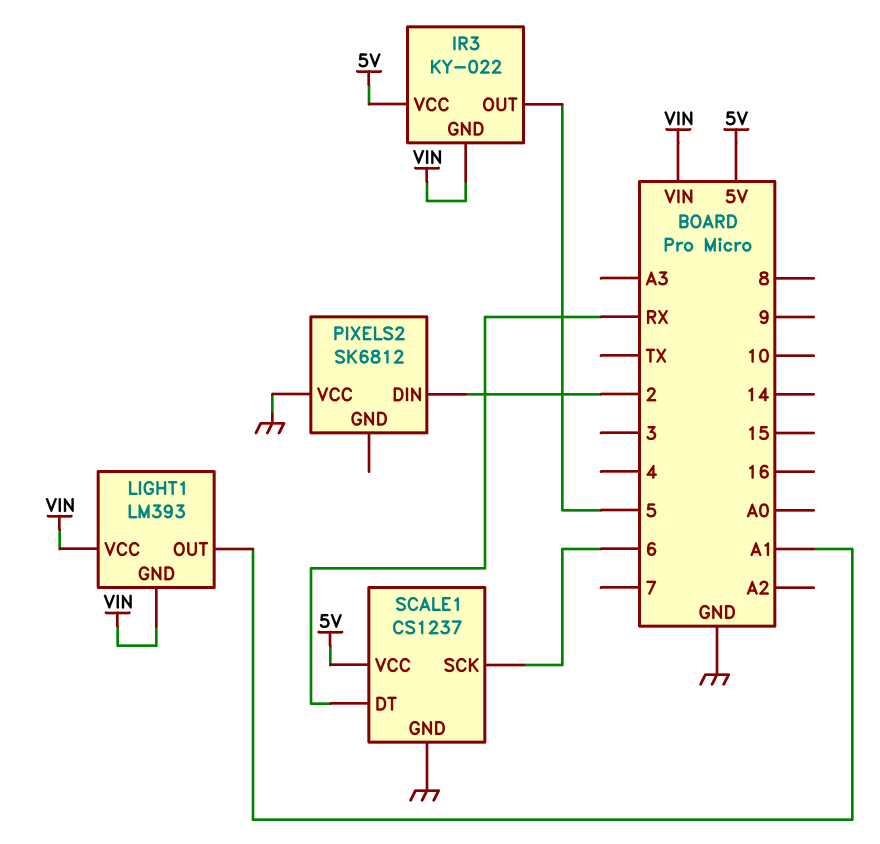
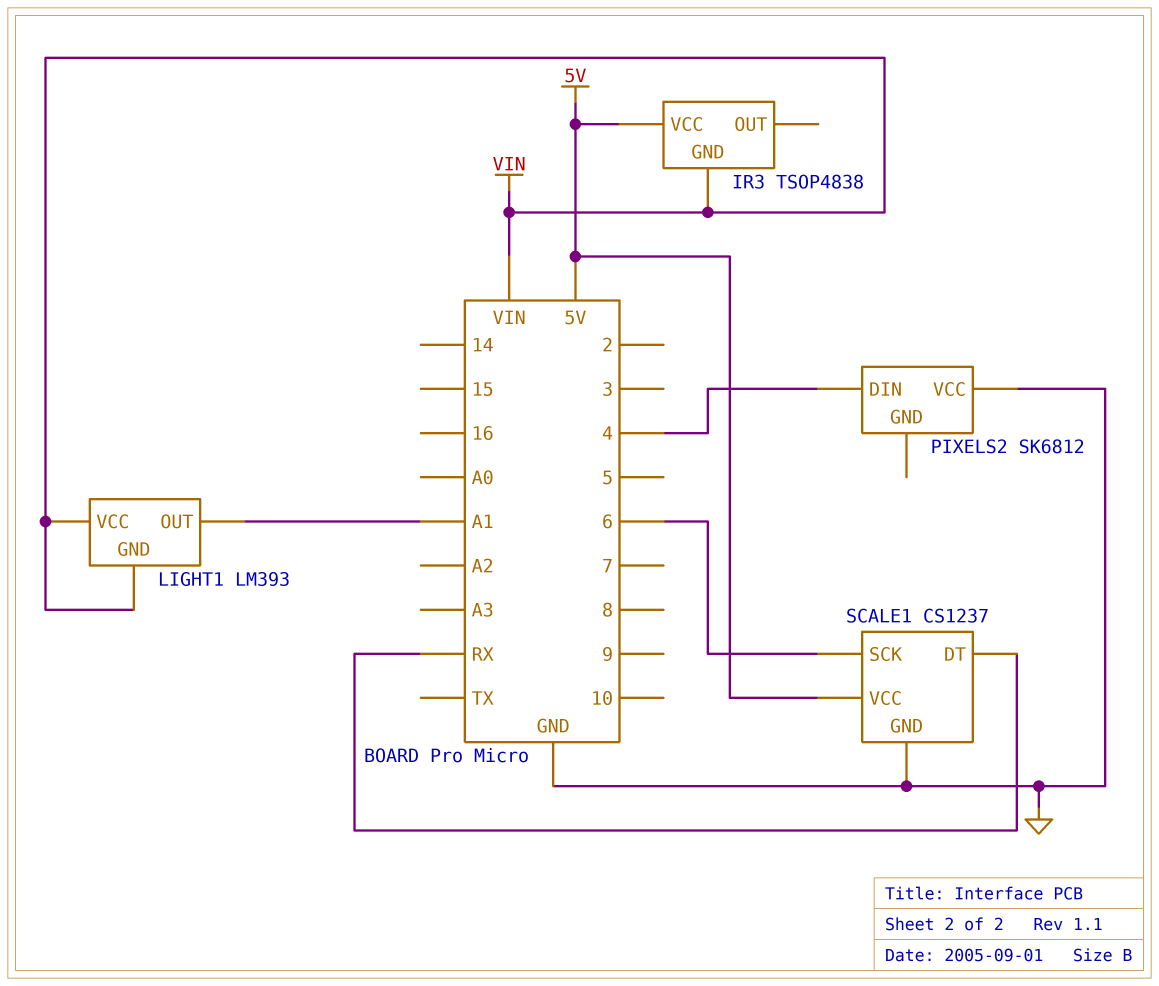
IR3: KY-022 -> TSOP4838
IR3 pin OUT: 5 -> none
PIXELS2 pin DIN: 2 -> 4

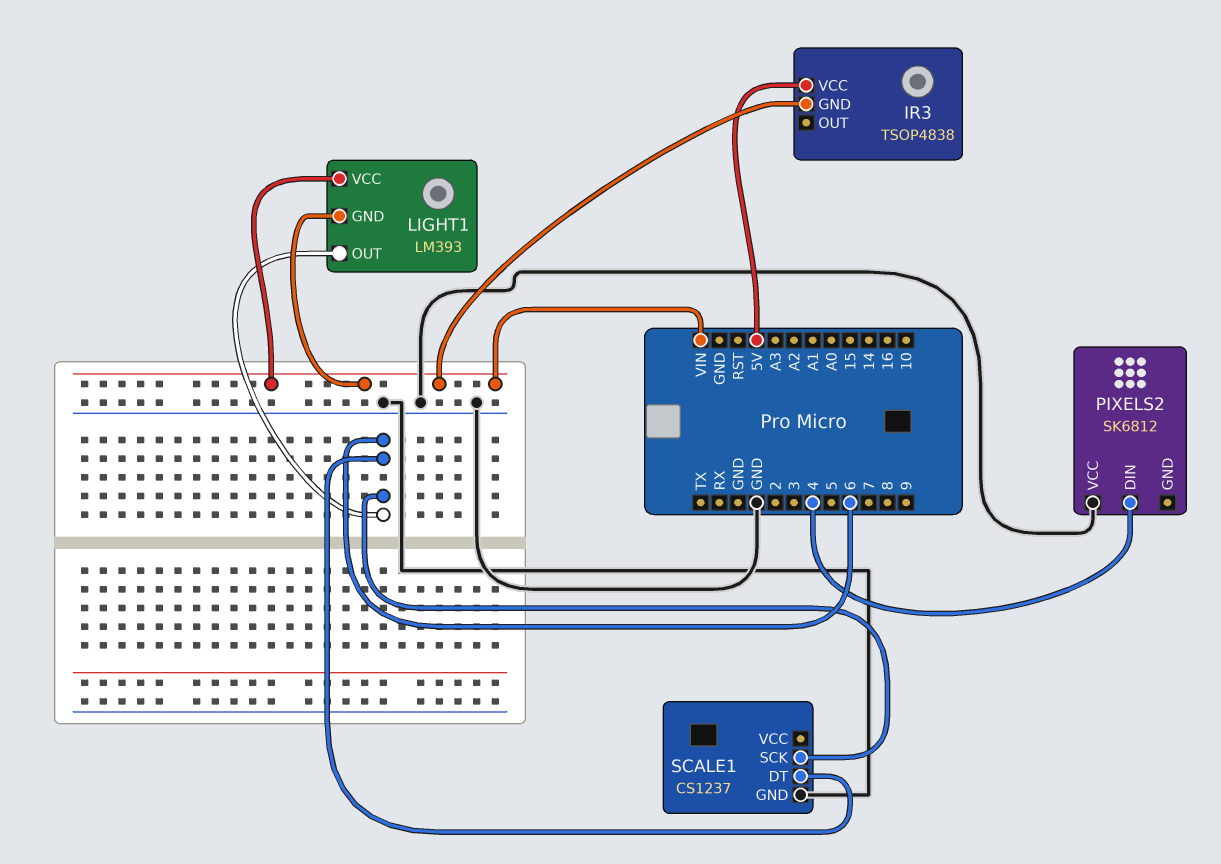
LIGHT1 pin OUT: A1 -> 6
SCALE1 pin DT: RX -> 6
SCALE1 pin VCC: 5V -> none

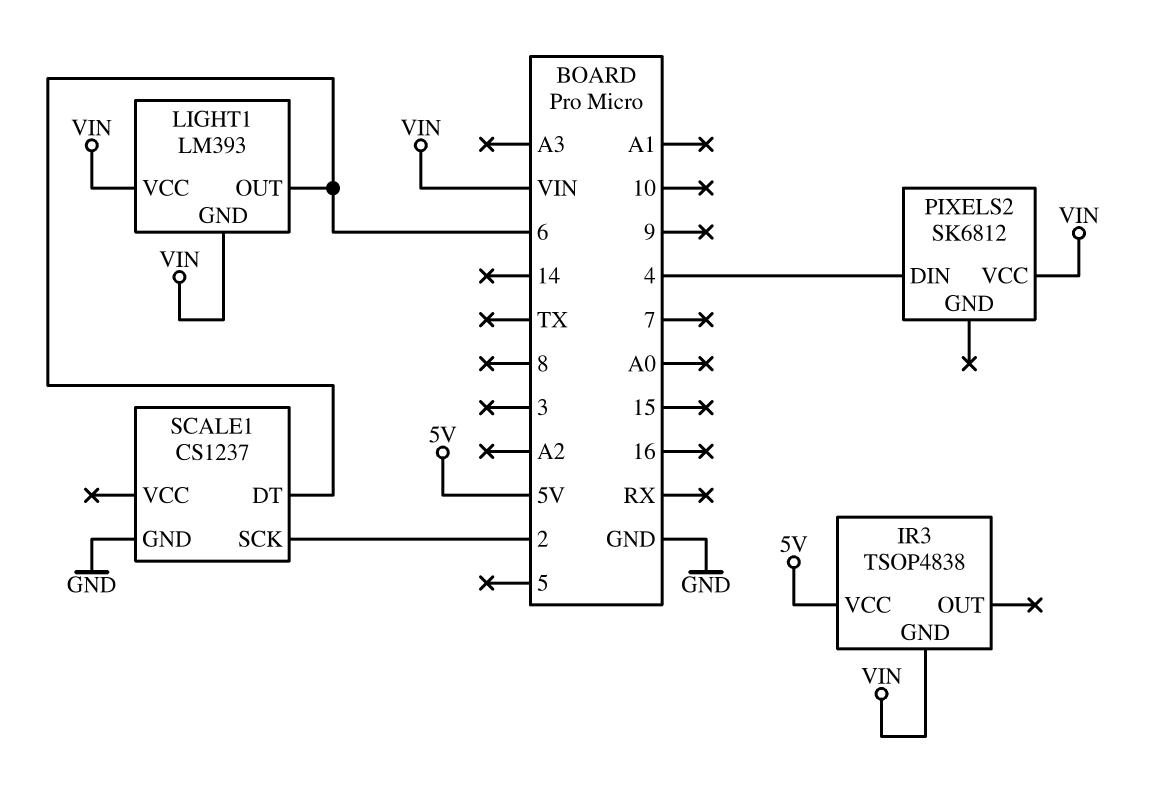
PIXELS2 pin VCC: GND -> VIN
SCALE1 pin SCK: 6 -> 2

